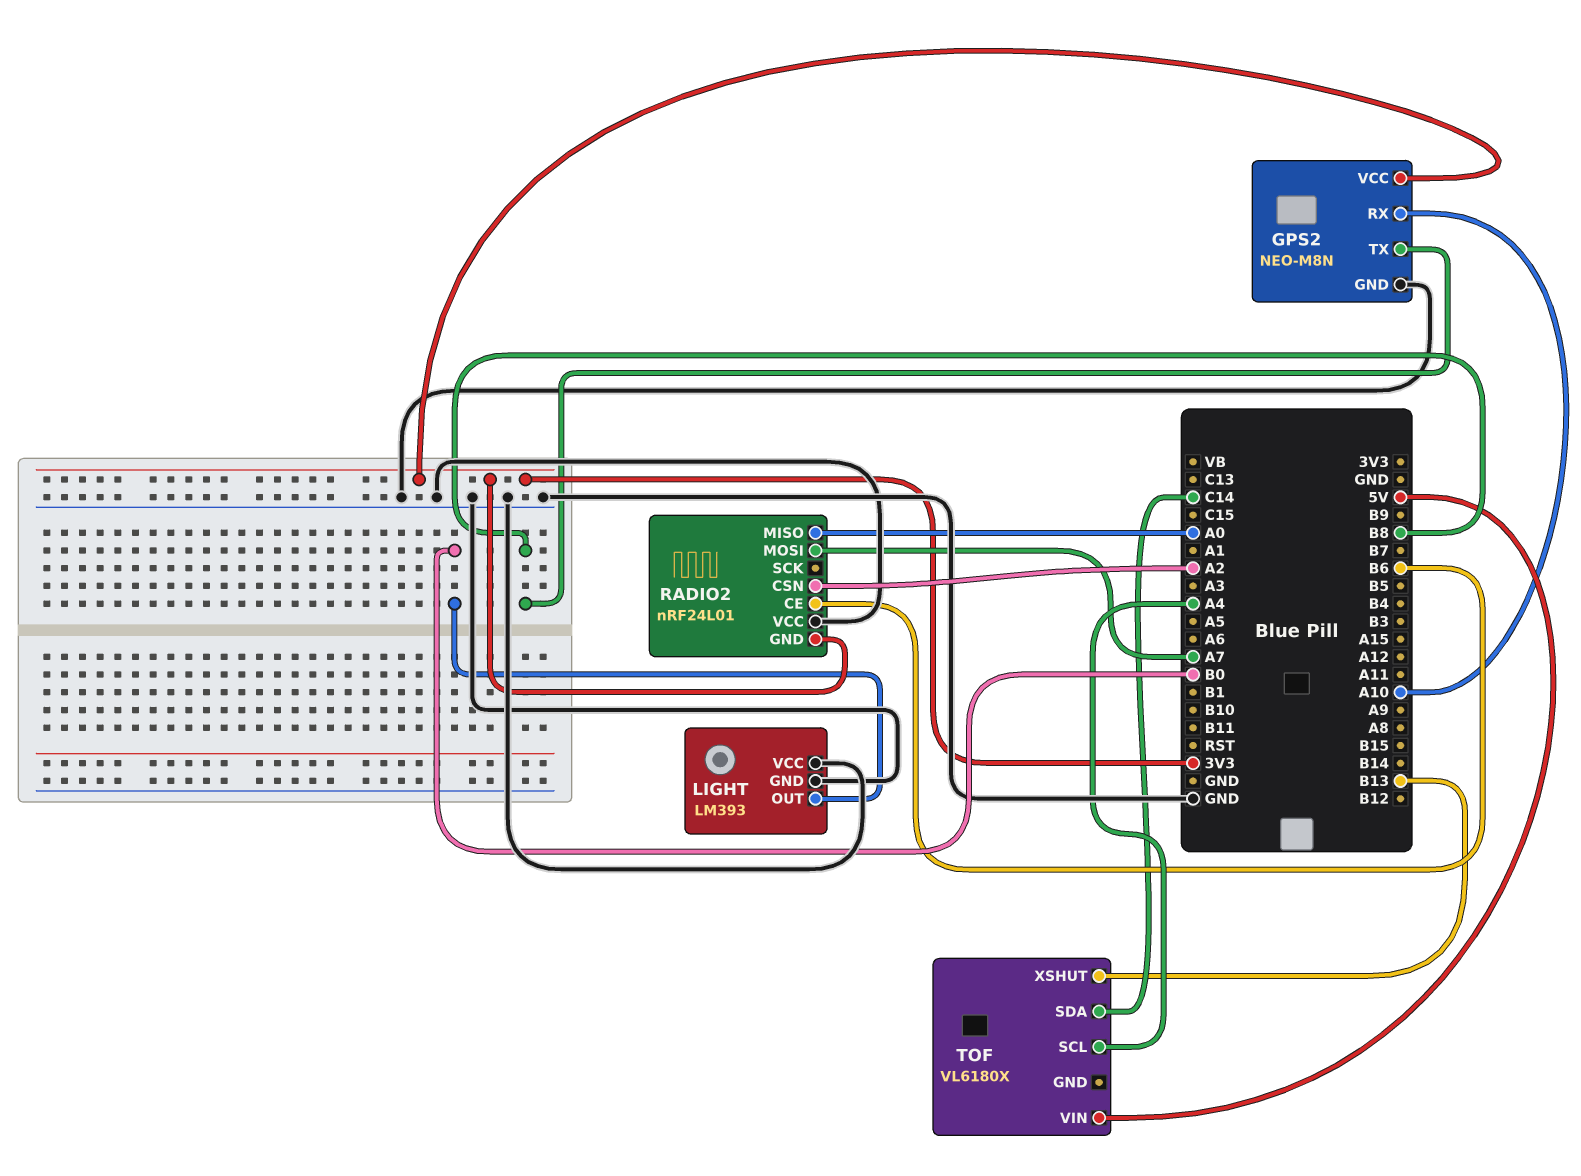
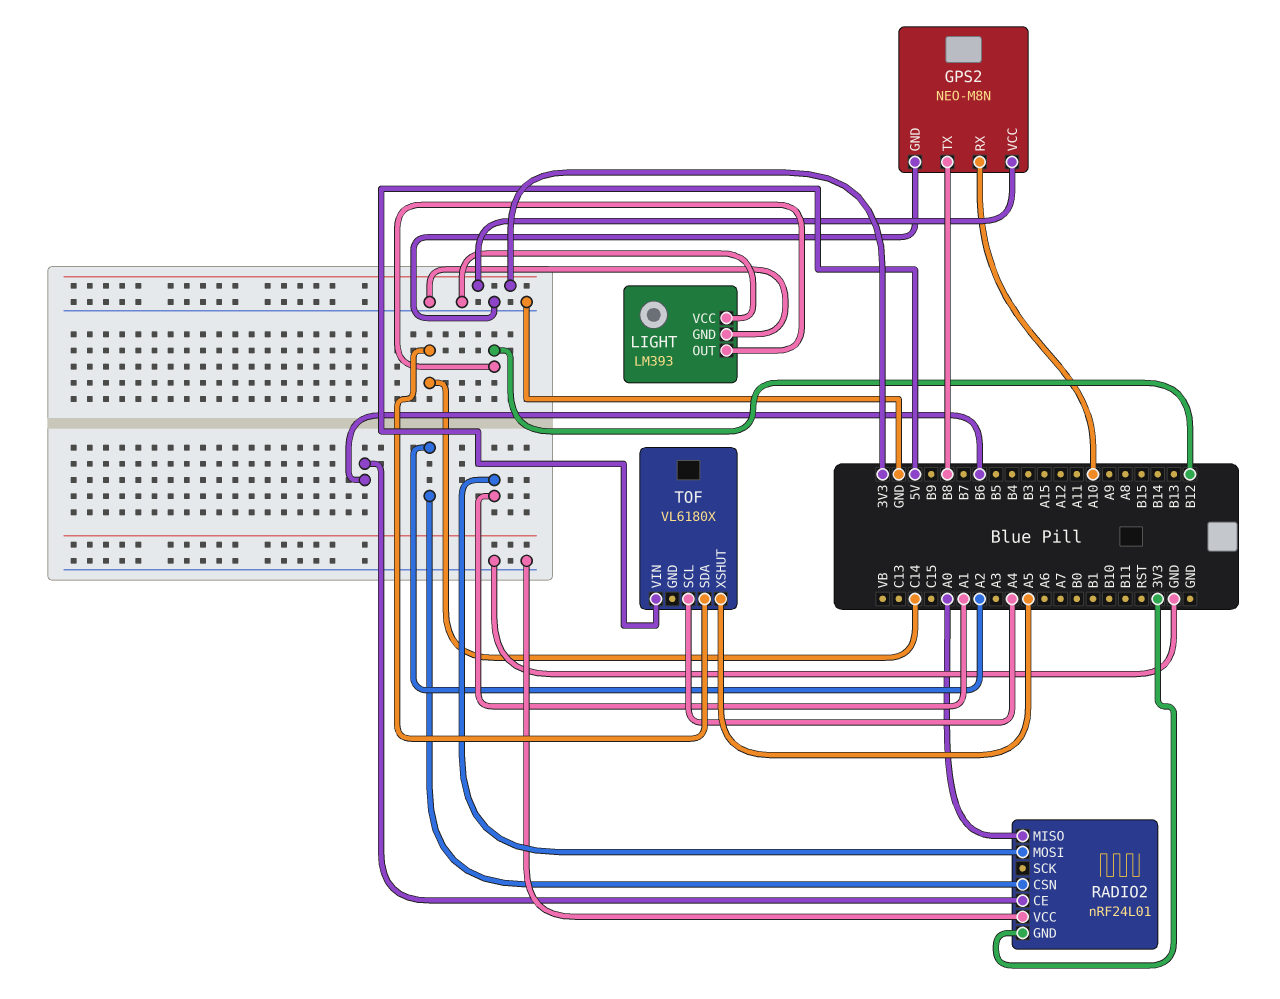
LIGHT pin OUT: B0 -> B12
RADIO2 pin MOSI: A7 -> A1
TOF pin XSHUT: B13 -> A5

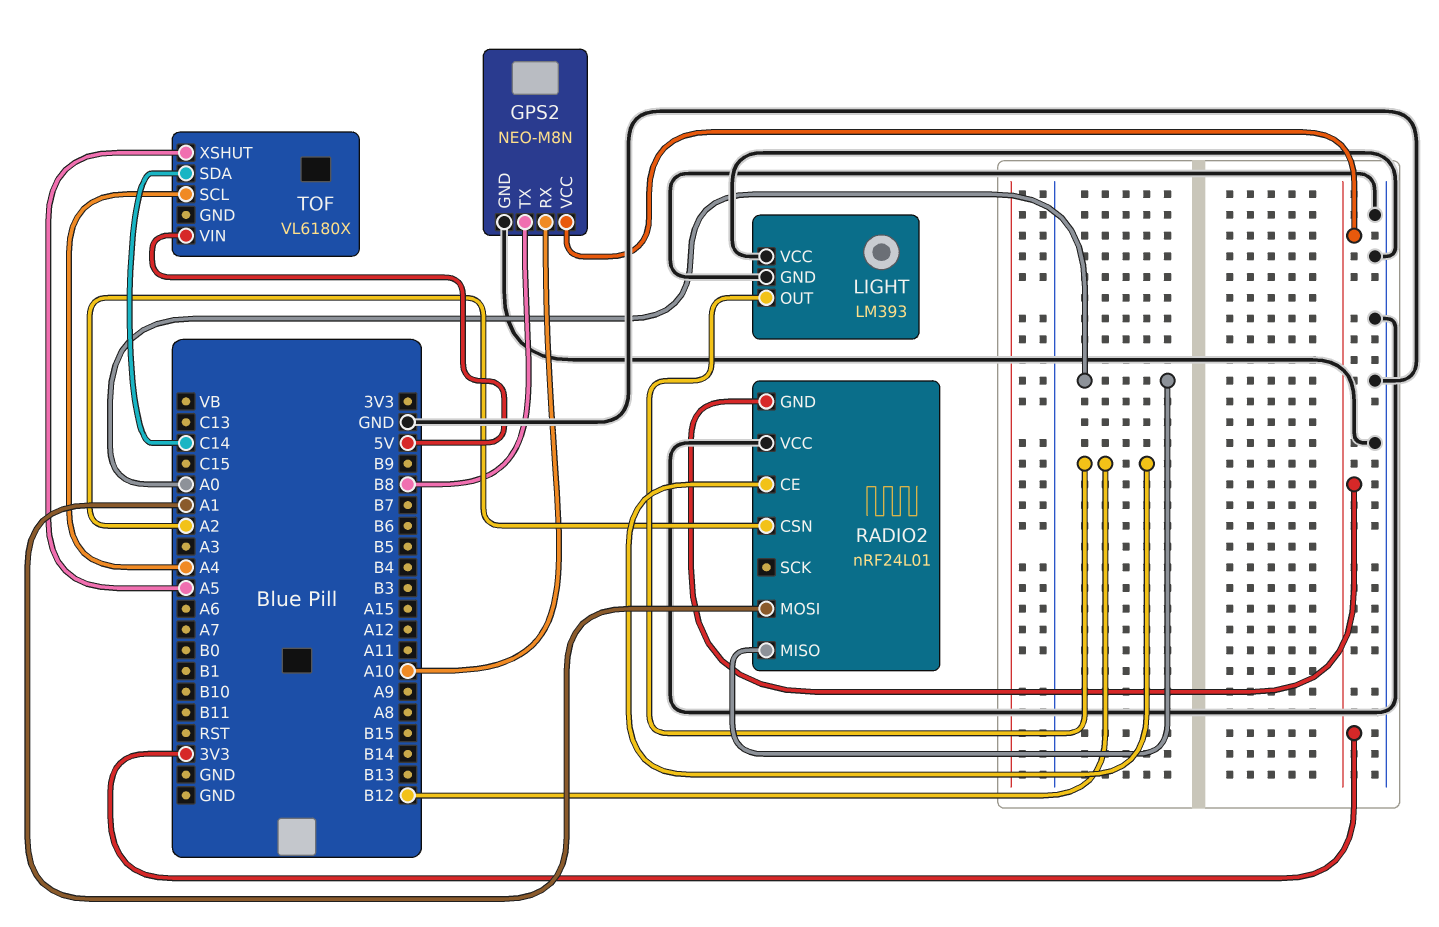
RADIO2 pin CE: B6 -> B12

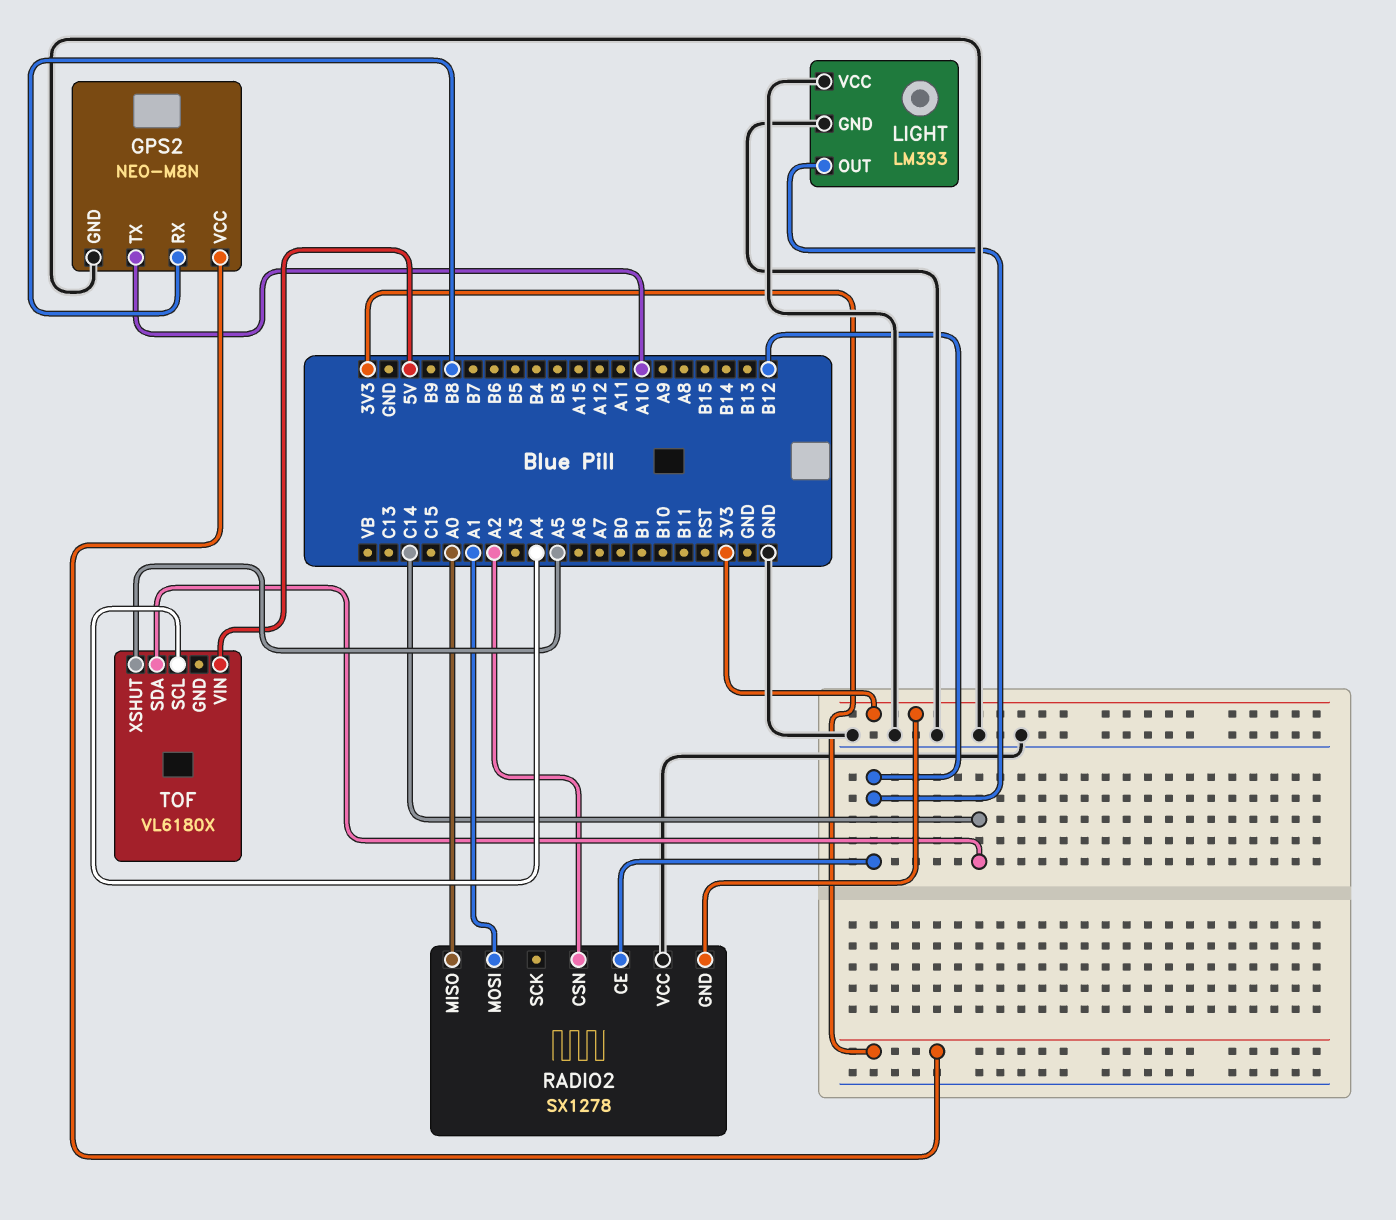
GPS2 pin RX: A10 -> B8
GPS2 pin TX: B8 -> A10
RADIO2: nRF24L01 -> SX1278

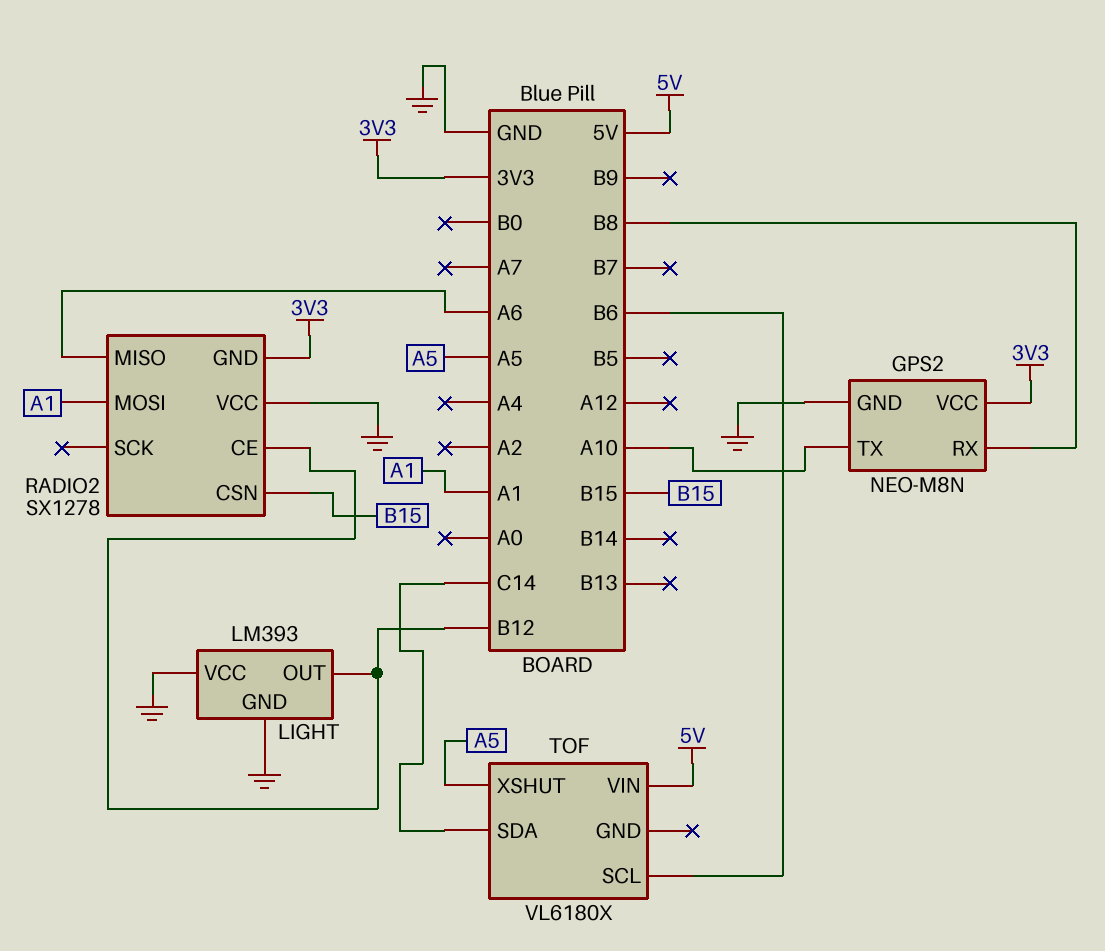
RADIO2 pin CSN: A2 -> B15
RADIO2 pin MISO: A0 -> A6
TOF pin SCL: A4 -> B6

